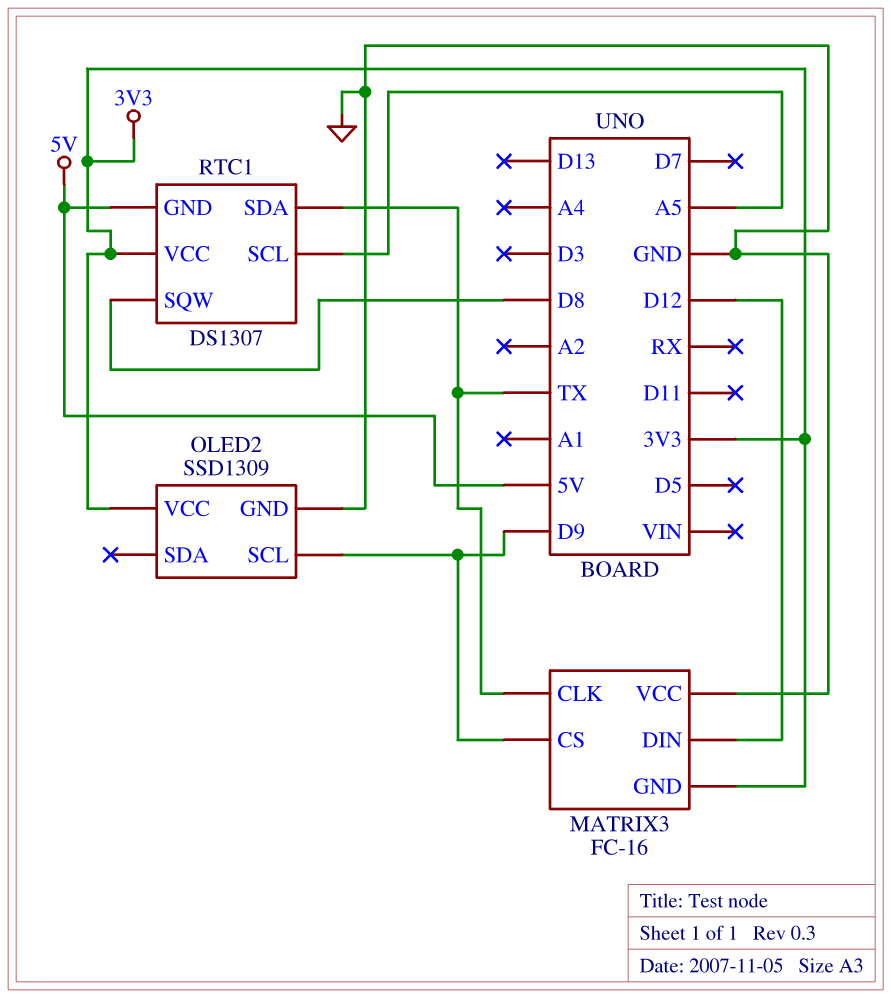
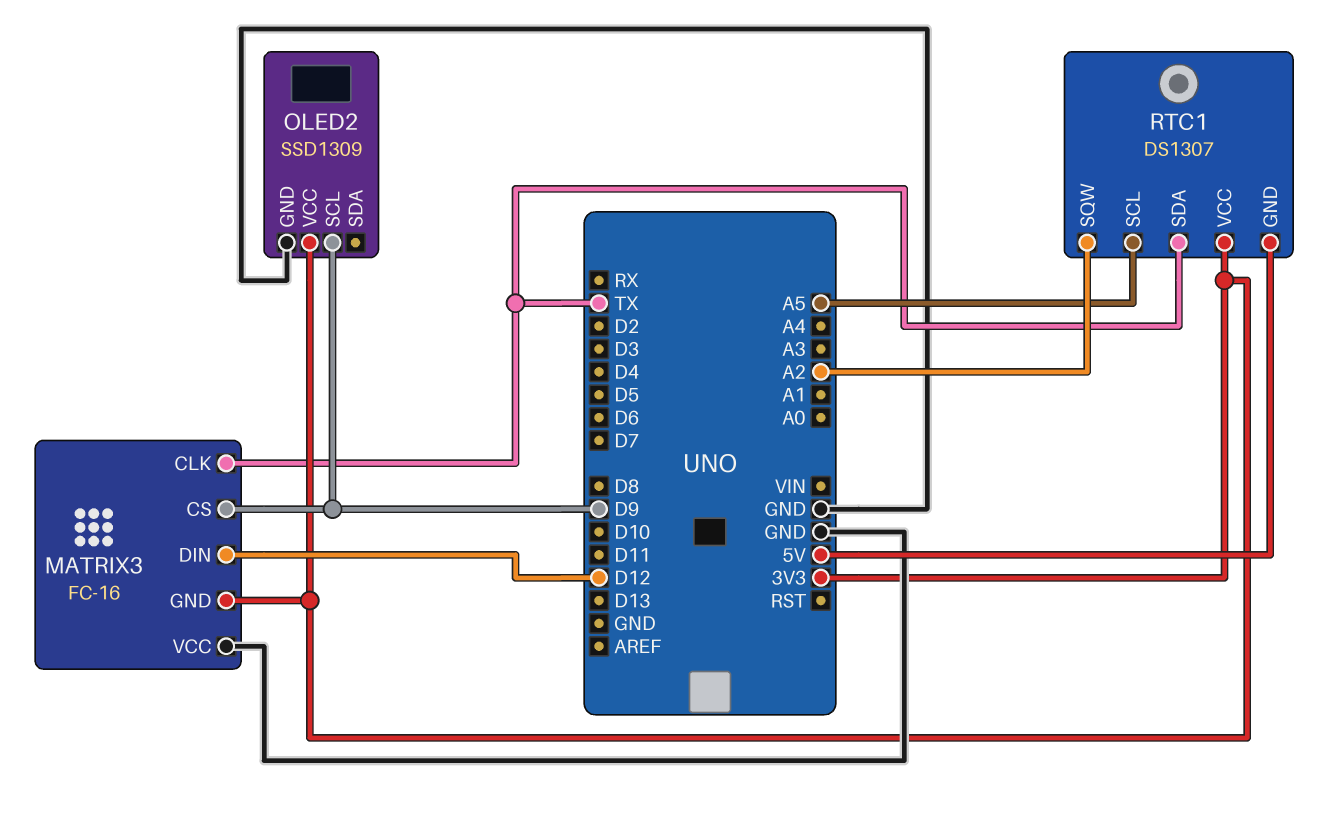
RTC1 pin SQW: D8 -> A2

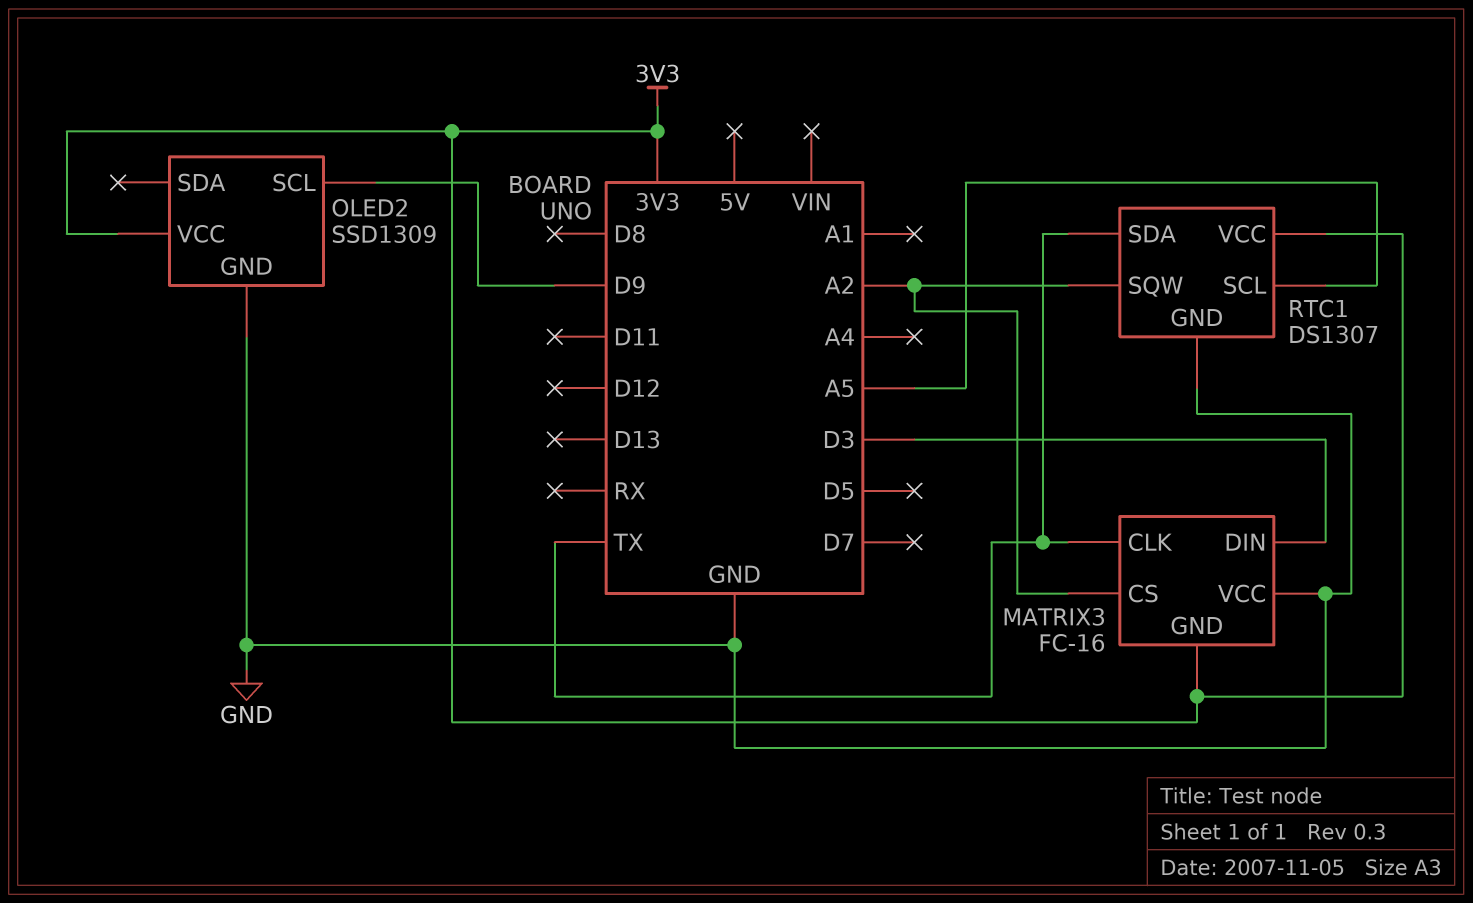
MATRIX3 pin CS: D9 -> A2
MATRIX3 pin DIN: D12 -> D3
RTC1 pin GND: 5V -> GND

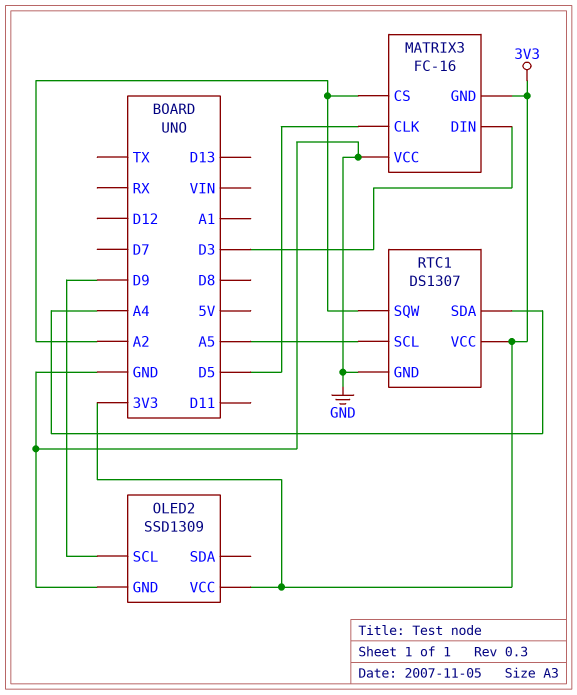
MATRIX3 pin CLK: TX -> D5
RTC1 pin SDA: TX -> A4

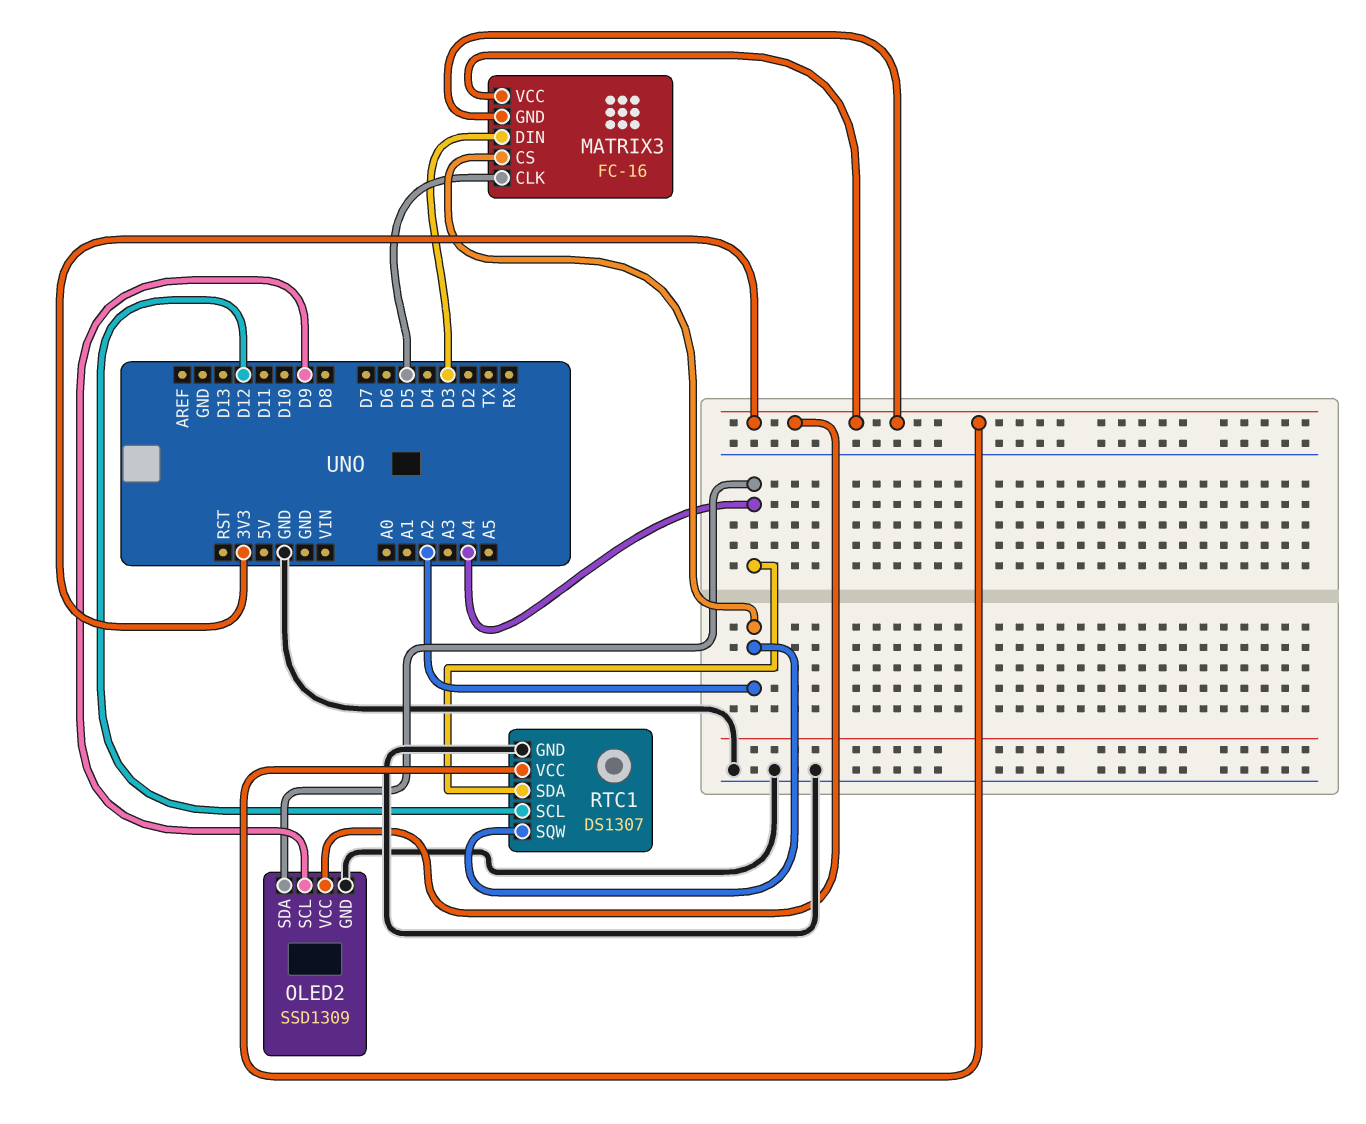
MATRIX3 pin VCC: GND -> 3V3
OLED2 pin SDA: none -> A4
RTC1 pin SCL: A5 -> D12

